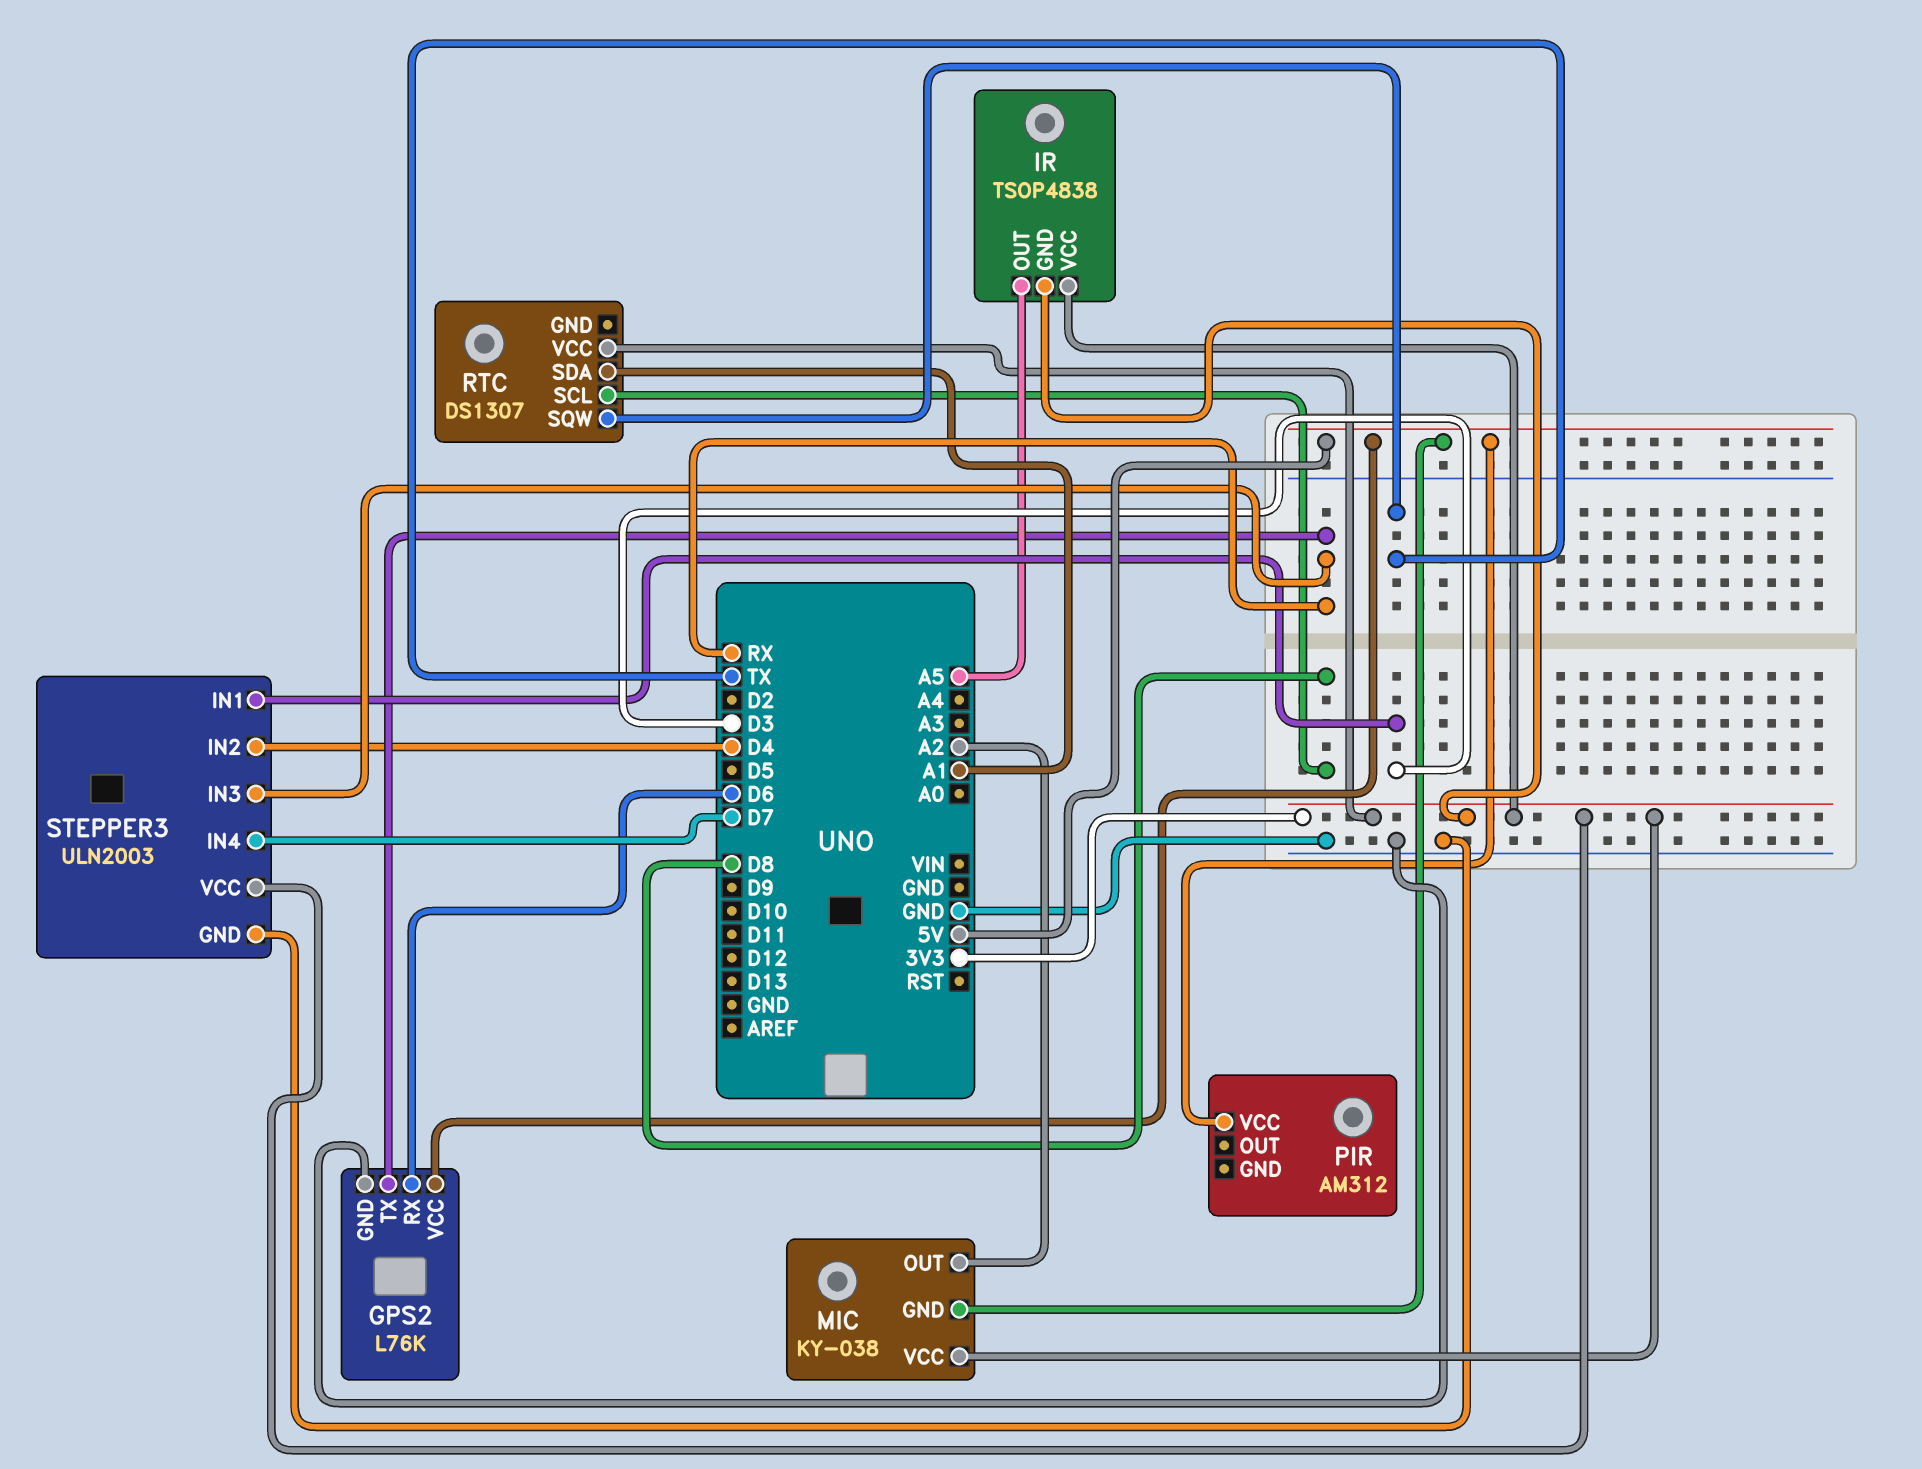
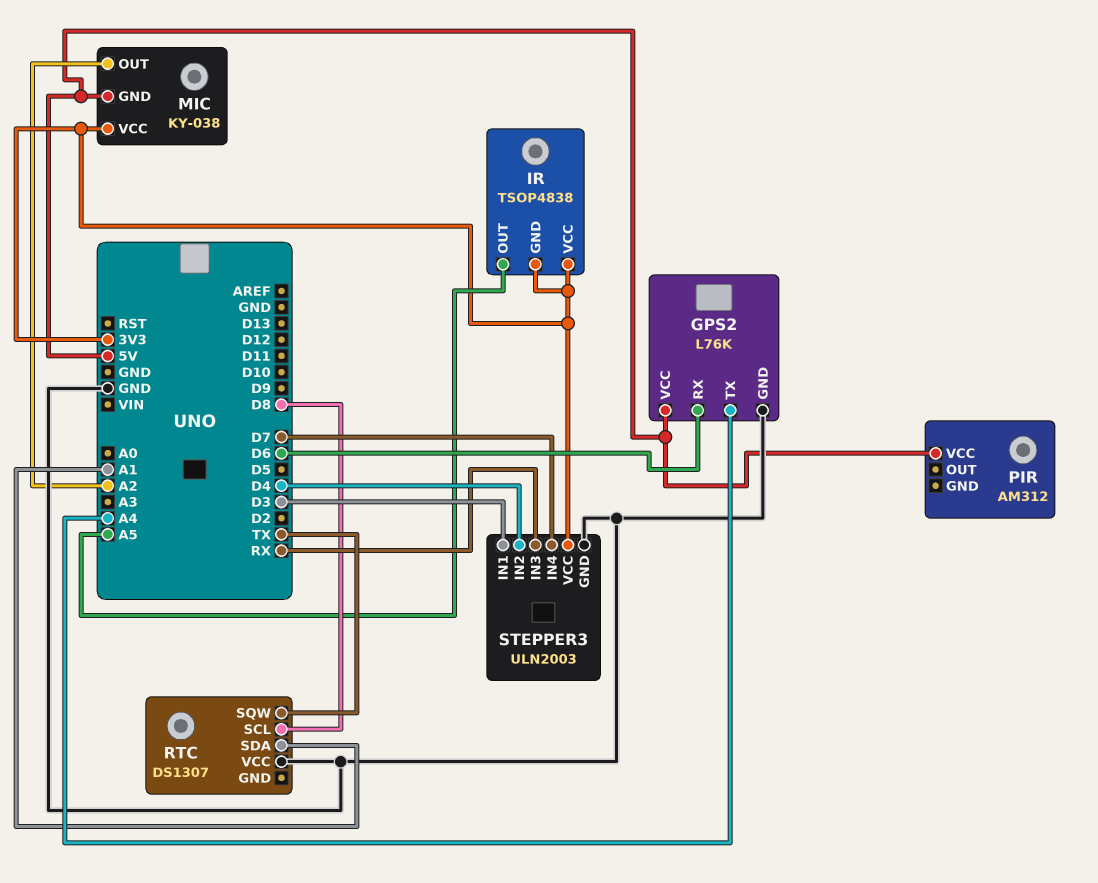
GPS2 pin TX: RX -> A4
RTC pin VCC: 3V3 -> GND

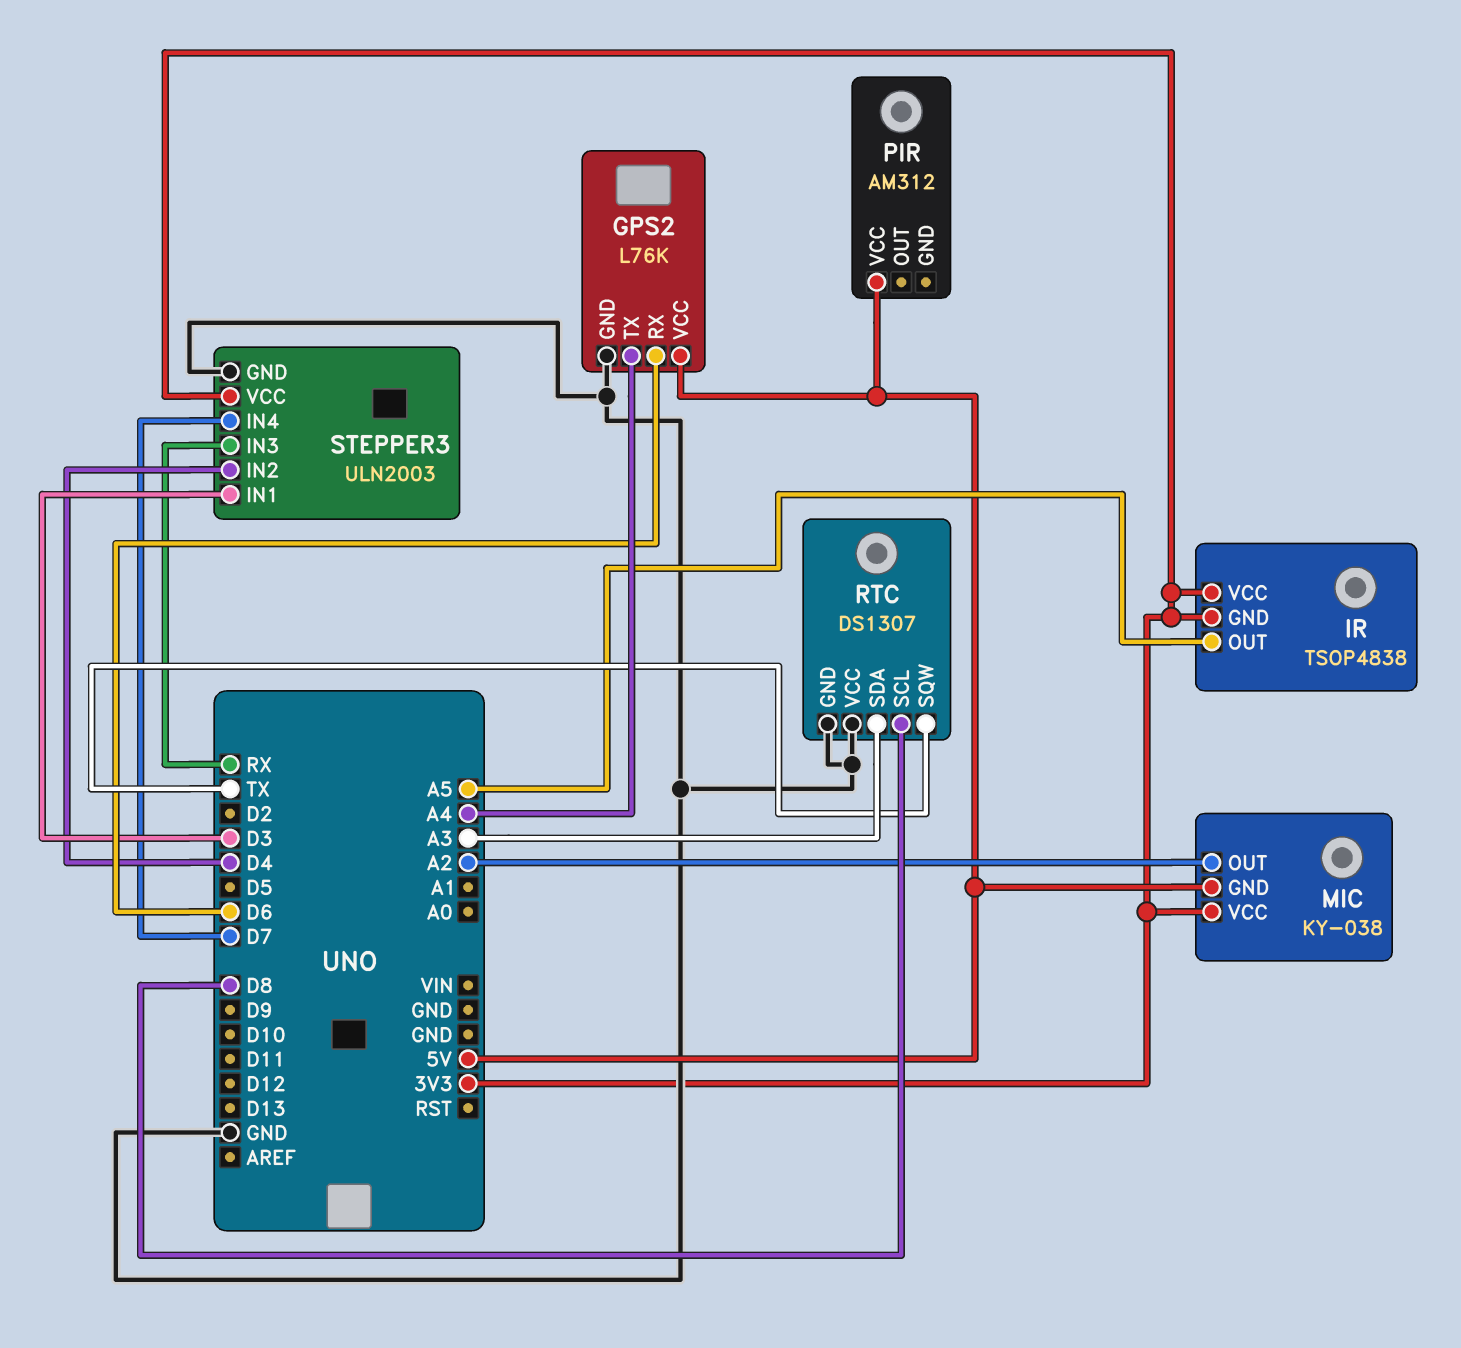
RTC pin GND: none -> GND
RTC pin SDA: A1 -> A3

